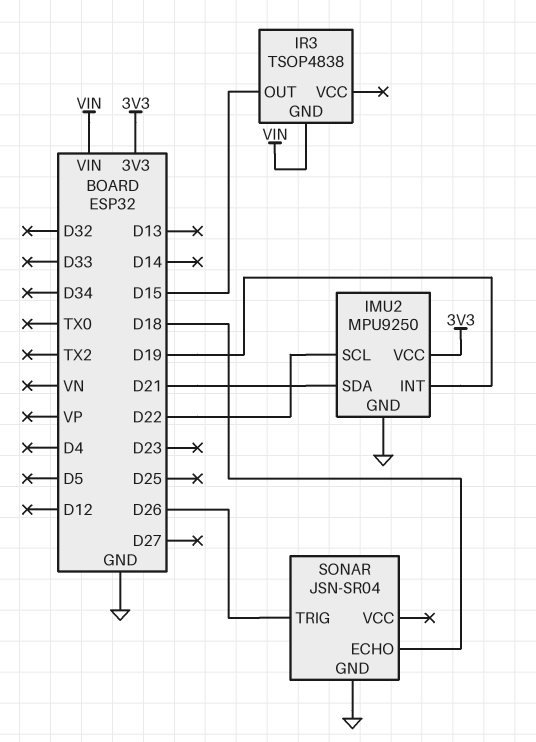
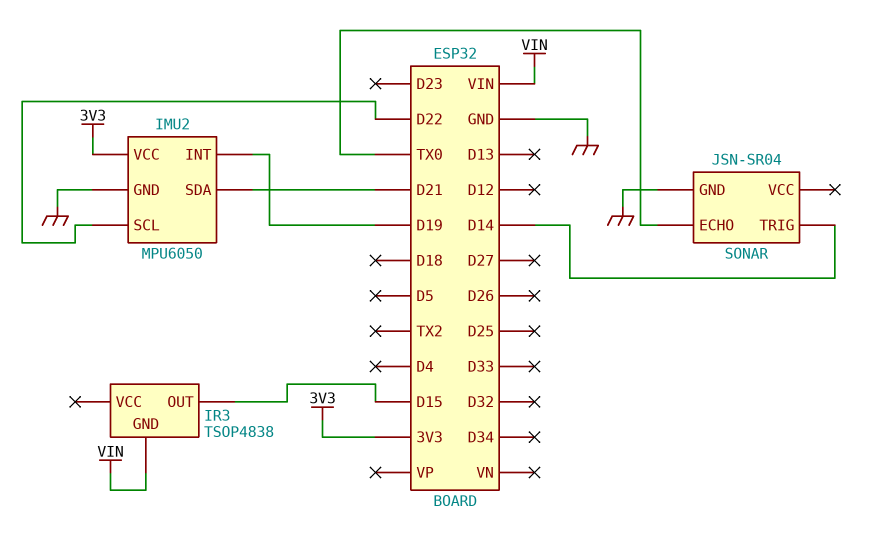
IMU2: MPU9250 -> MPU6050
SONAR pin ECHO: D18 -> TX0
SONAR pin TRIG: D26 -> D14

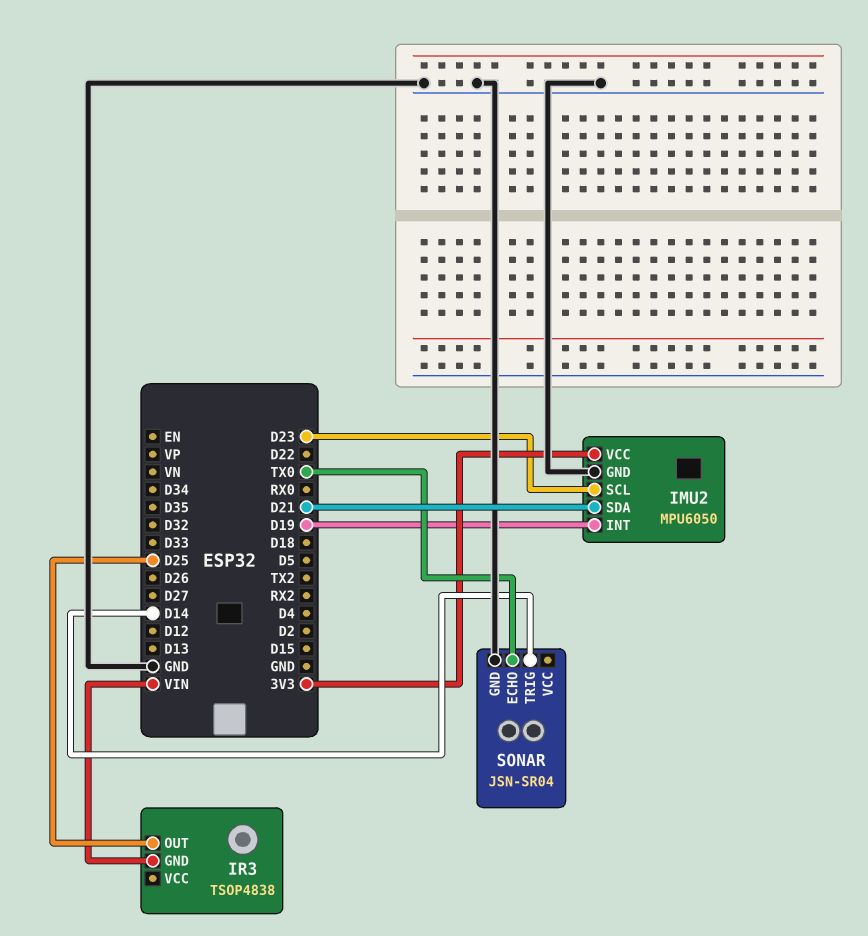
IMU2 pin SCL: D22 -> D23
IR3 pin OUT: D15 -> D25

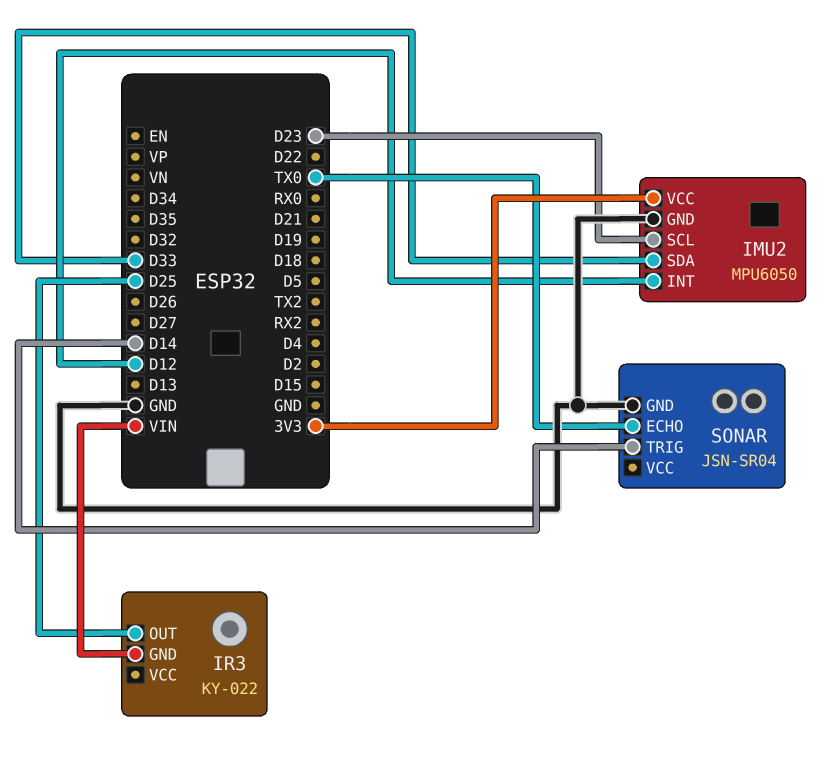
IMU2 pin INT: D19 -> D12
IMU2 pin SDA: D21 -> D33
IR3: TSOP4838 -> KY-022

